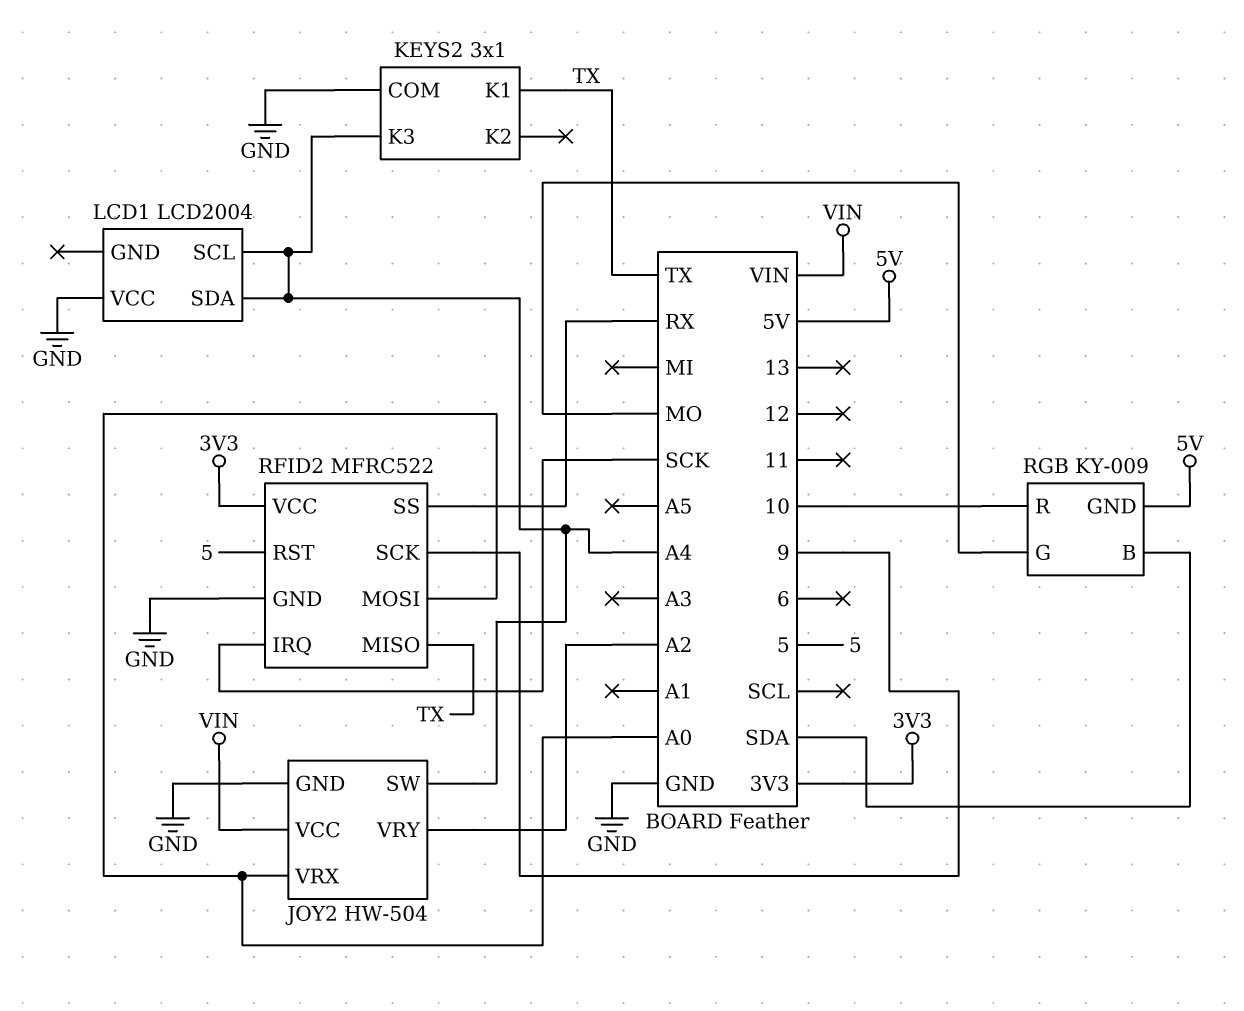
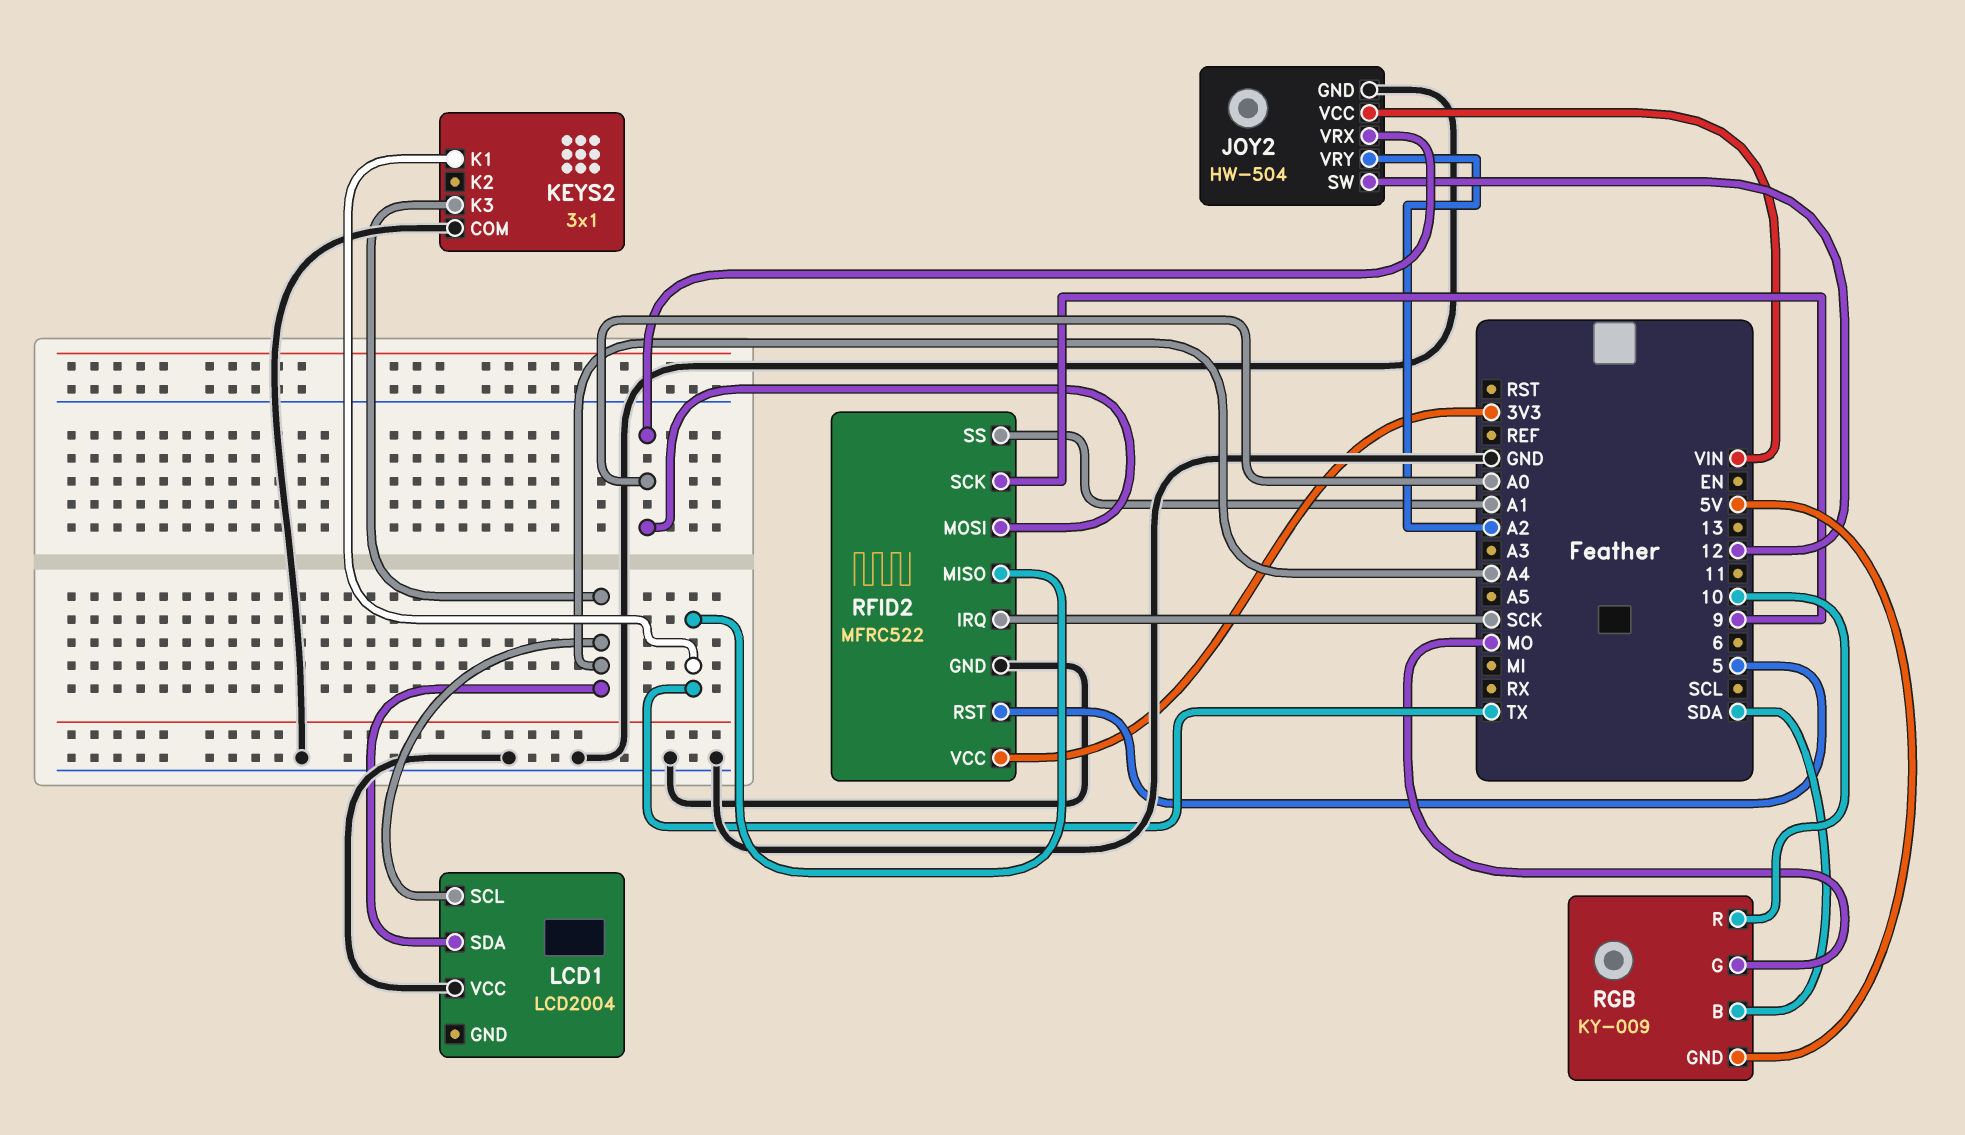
JOY2 pin SW: A4 -> 12
RFID2 pin SS: RX -> A1

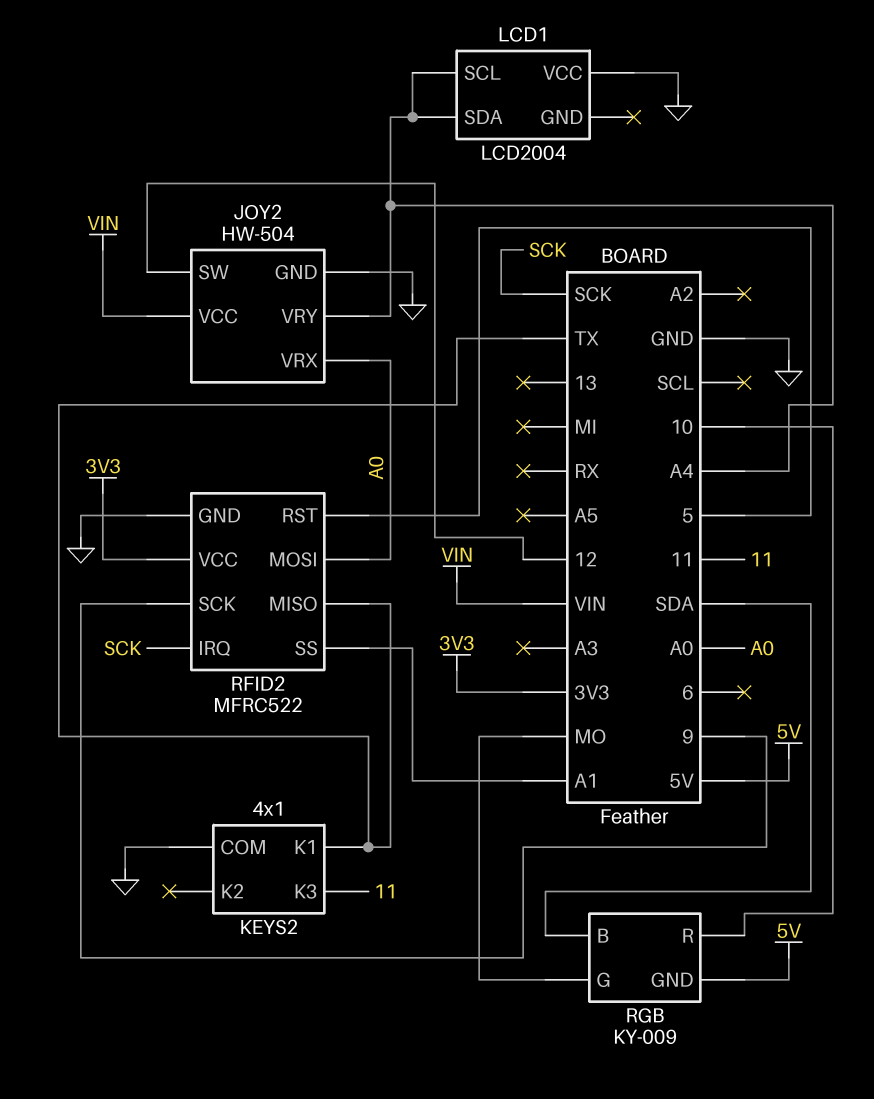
JOY2 pin VRY: A2 -> A4
KEYS2: 3x1 -> 4x1
KEYS2 pin K3: A4 -> 11

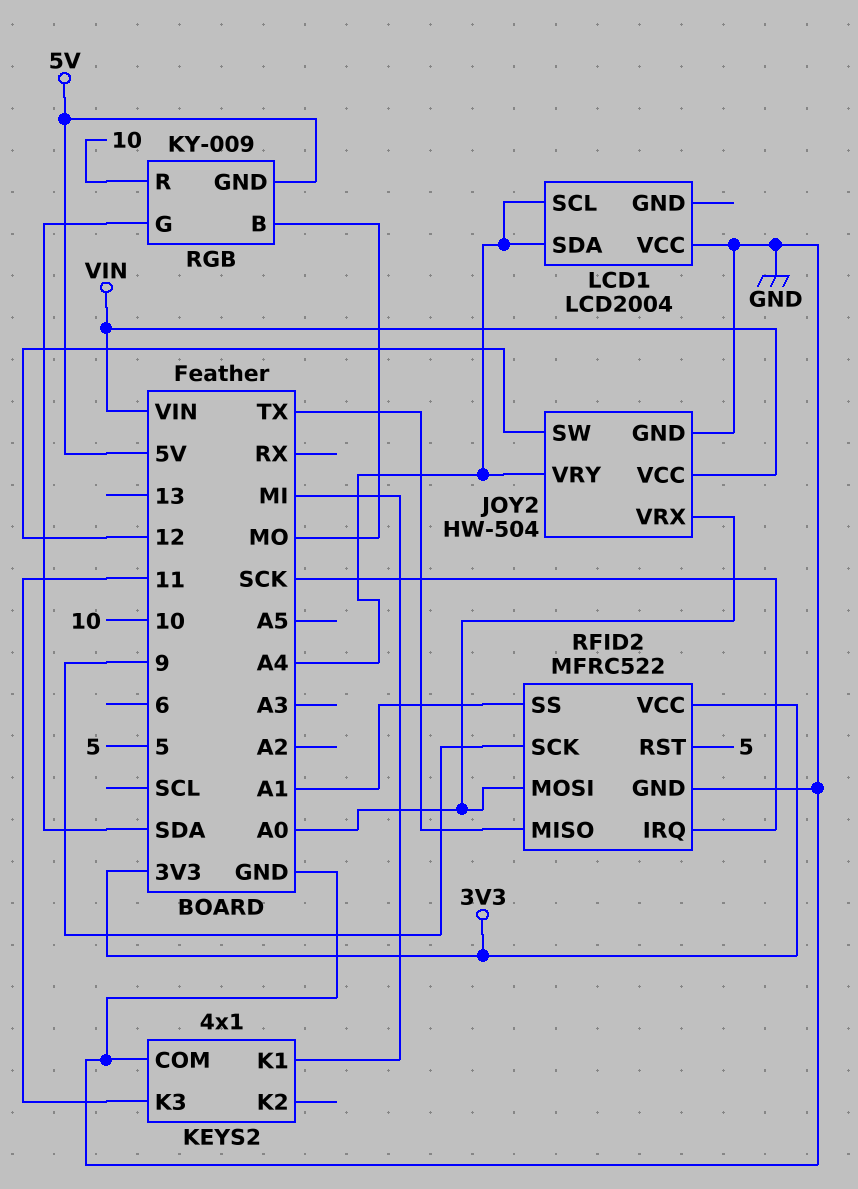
KEYS2 pin K1: TX -> MI
RGB pin B: SDA -> MO
RGB pin G: MO -> SDA

